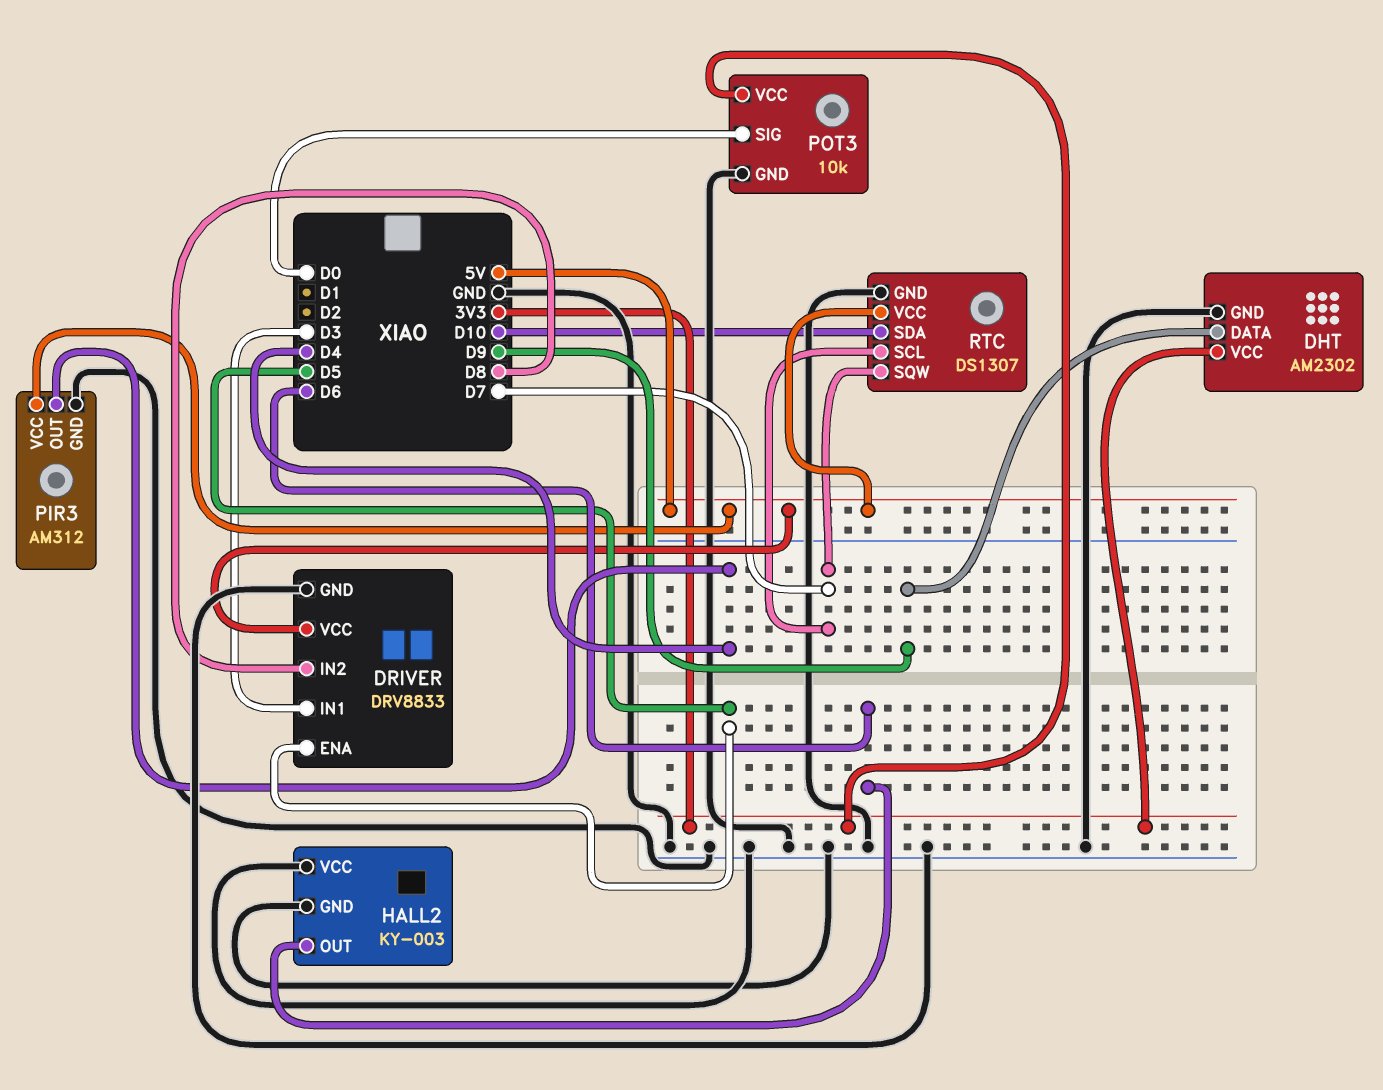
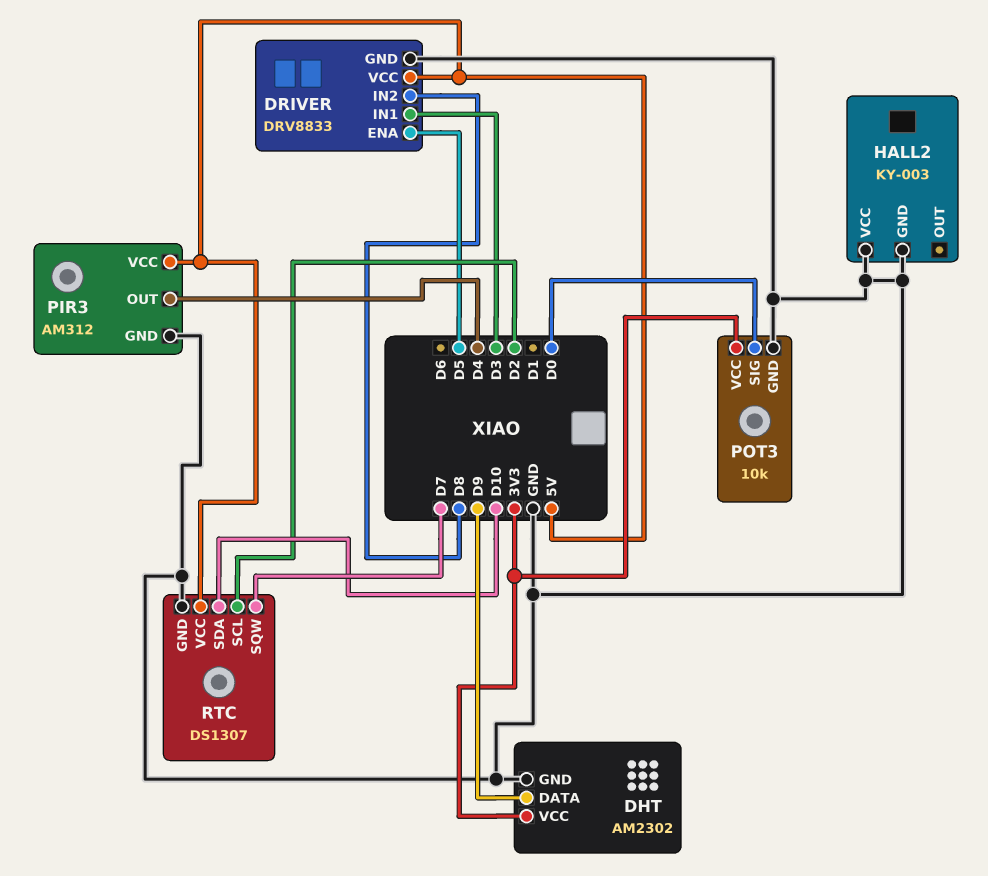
HALL2 pin OUT: D6 -> none
RTC pin SCL: D7 -> D2

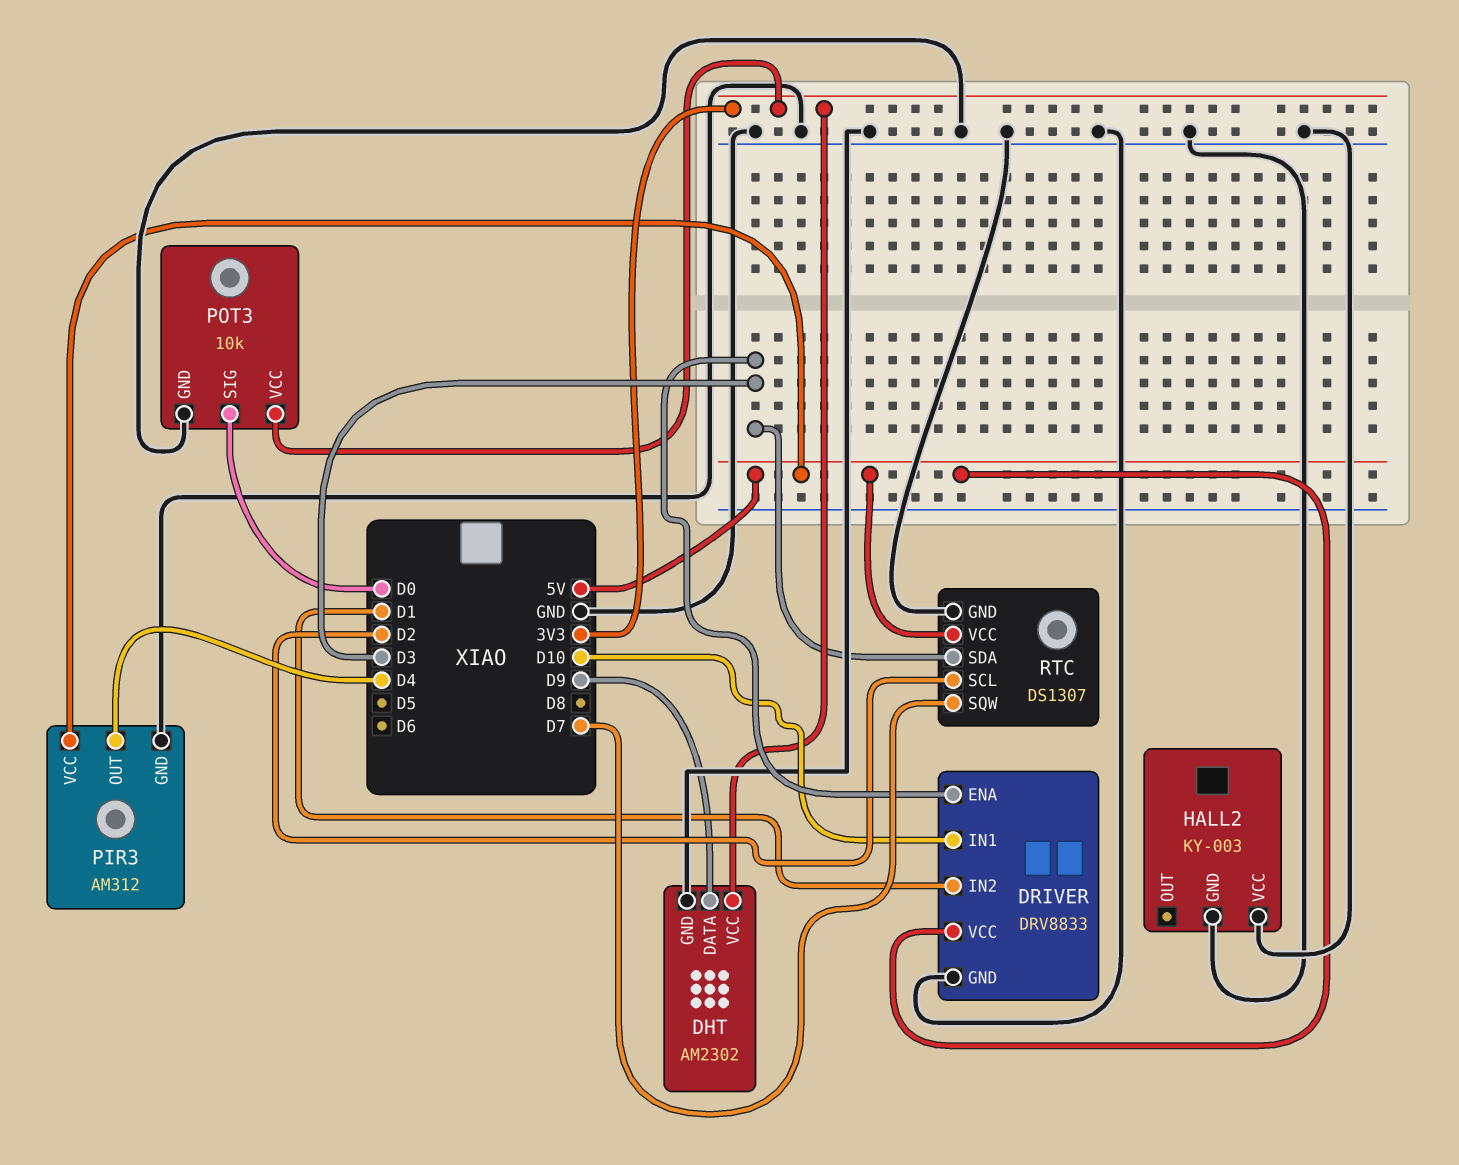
DRIVER pin ENA: D5 -> D3
DRIVER pin IN1: D3 -> D10
DRIVER pin IN2: D8 -> D1
RTC pin SDA: D10 -> D3

